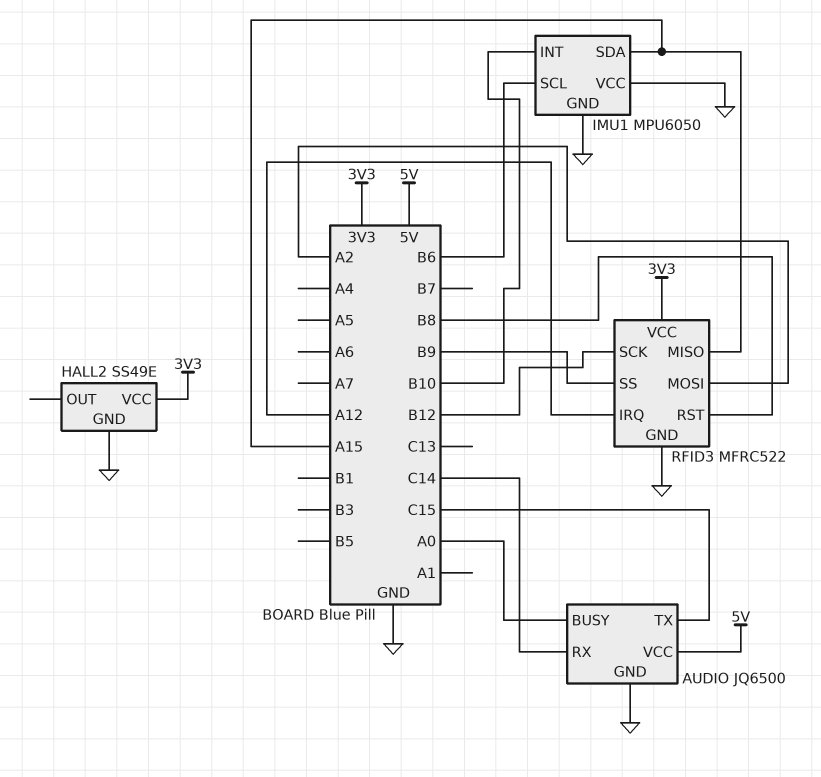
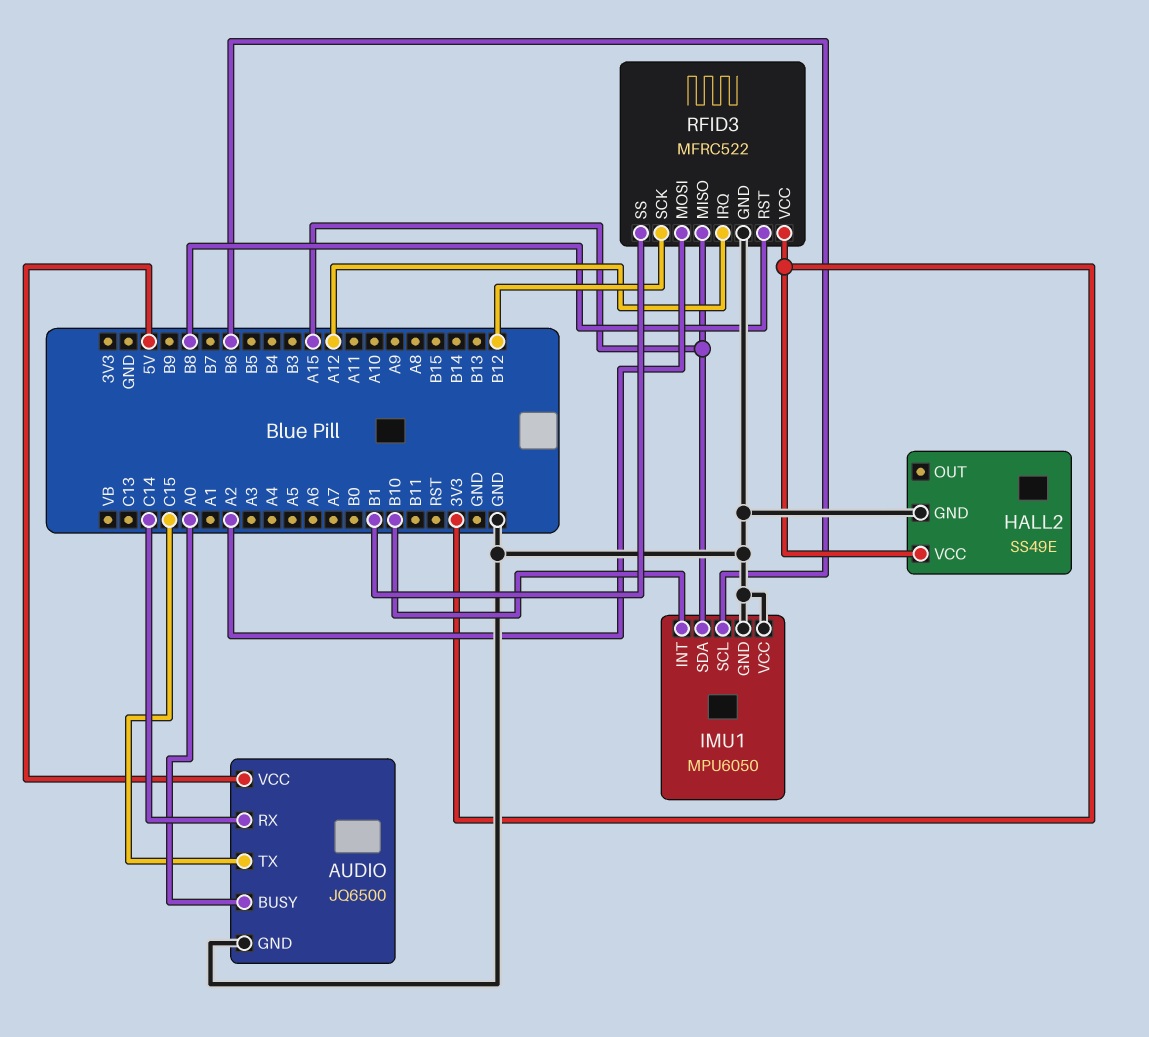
RFID3 pin SS: B9 -> B1

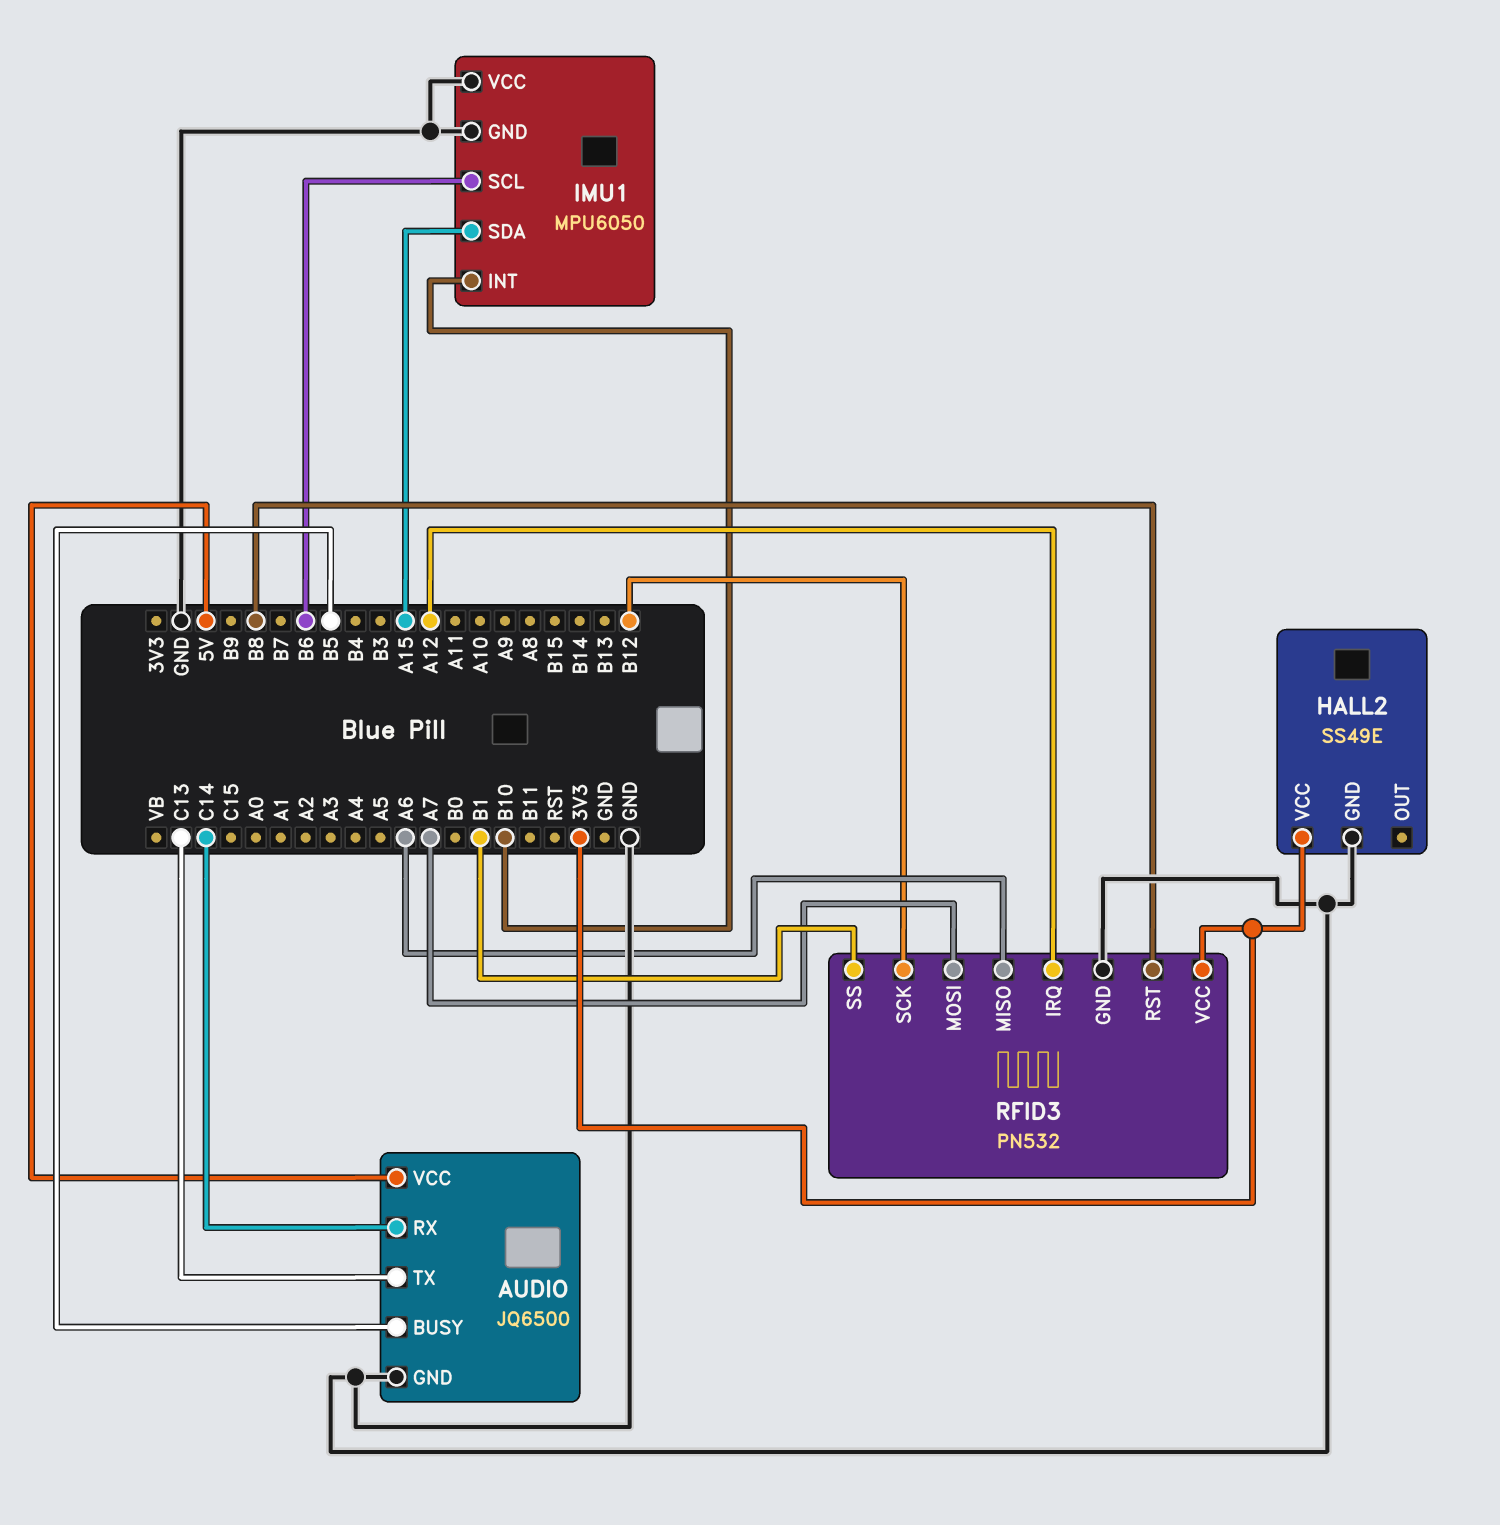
AUDIO pin BUSY: A0 -> B5
AUDIO pin TX: C15 -> C13
RFID3: MFRC522 -> PN532
RFID3 pin MISO: A15 -> A6
RFID3 pin MOSI: A2 -> A7

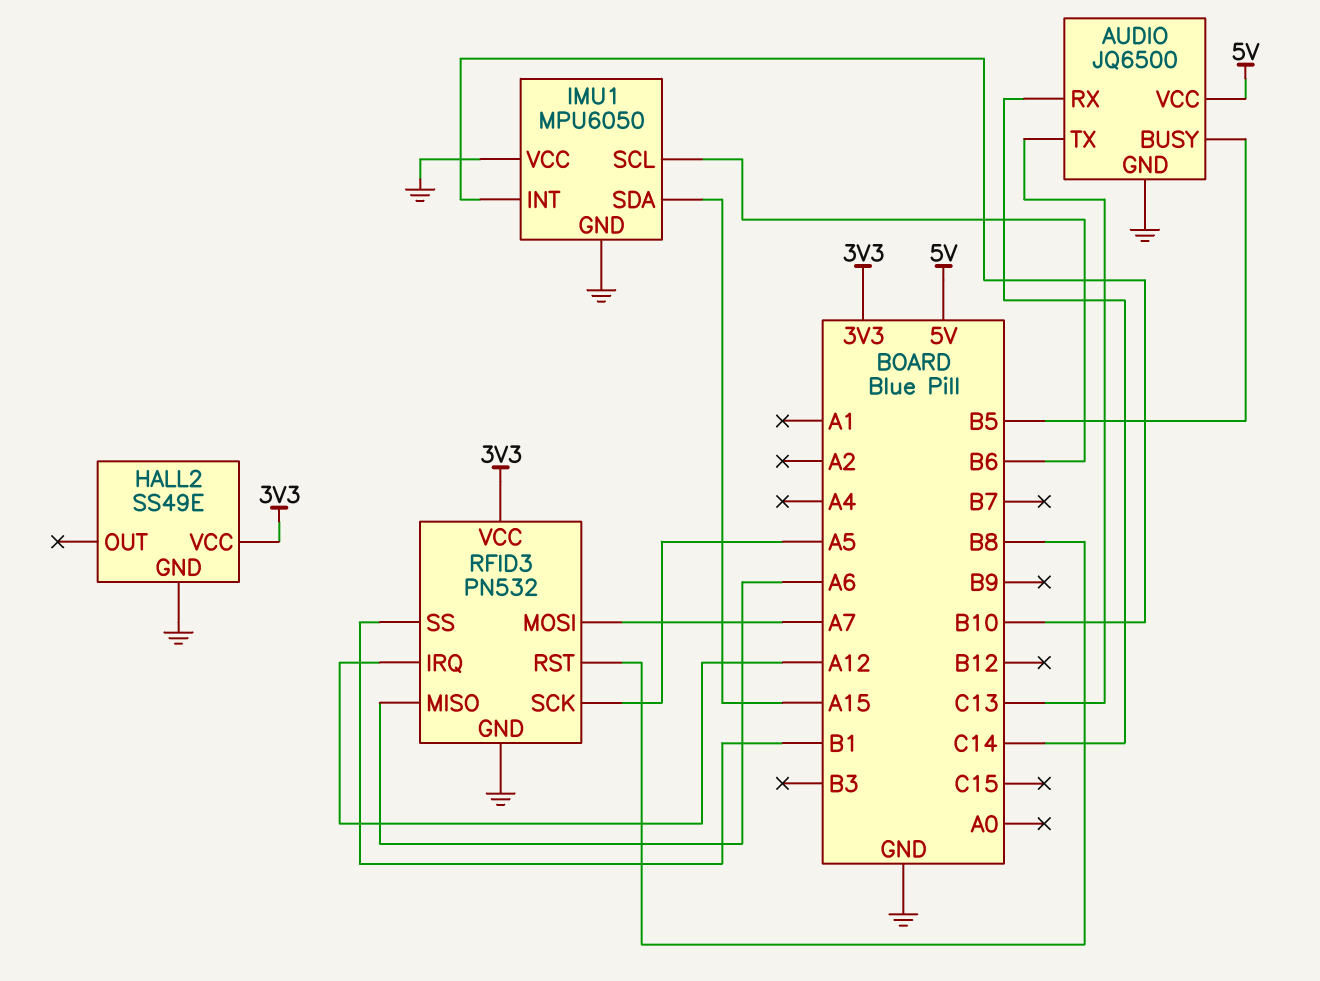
RFID3 pin SCK: B12 -> A5

